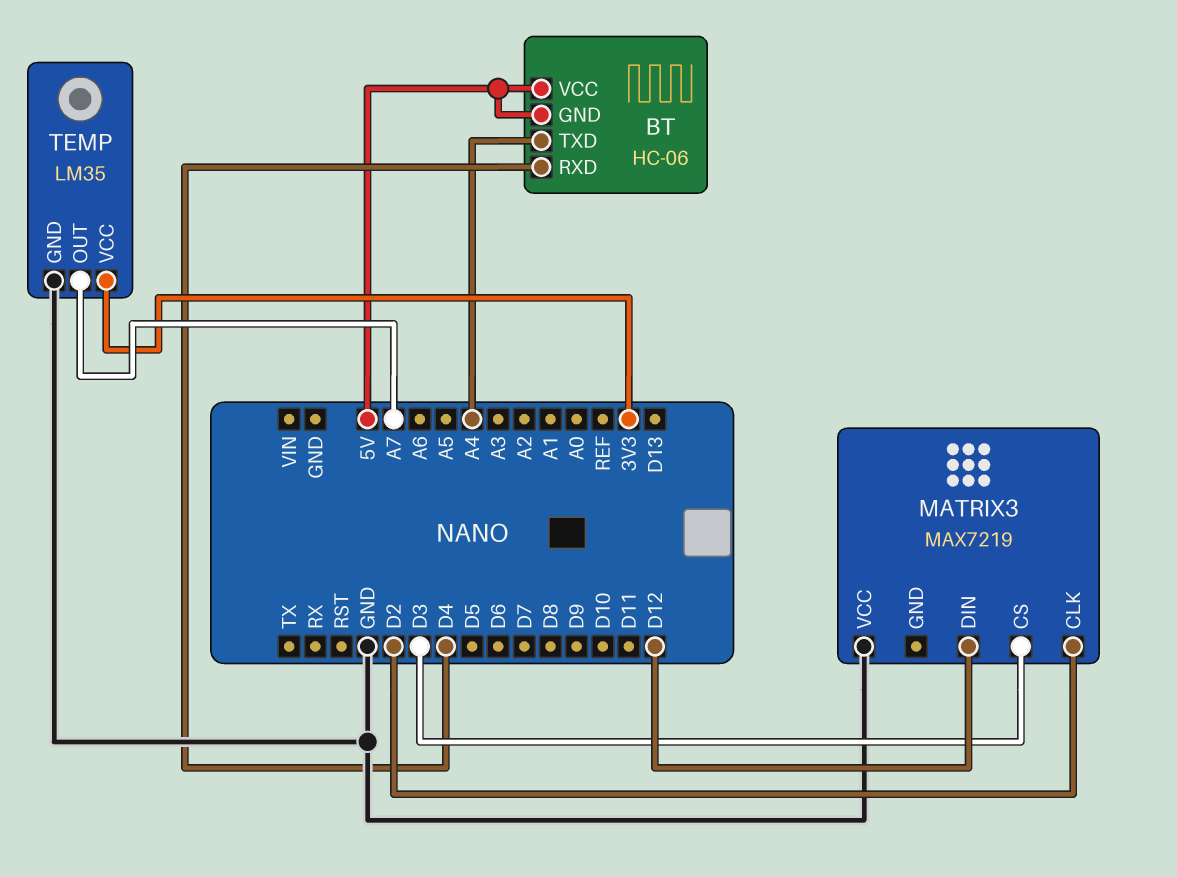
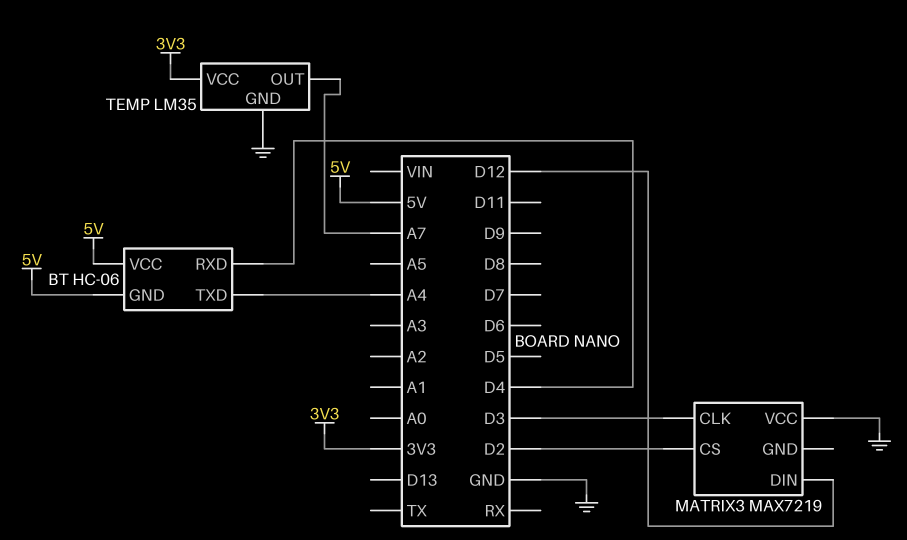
MATRIX3 pin CLK: D2 -> D3
MATRIX3 pin CS: D3 -> D2

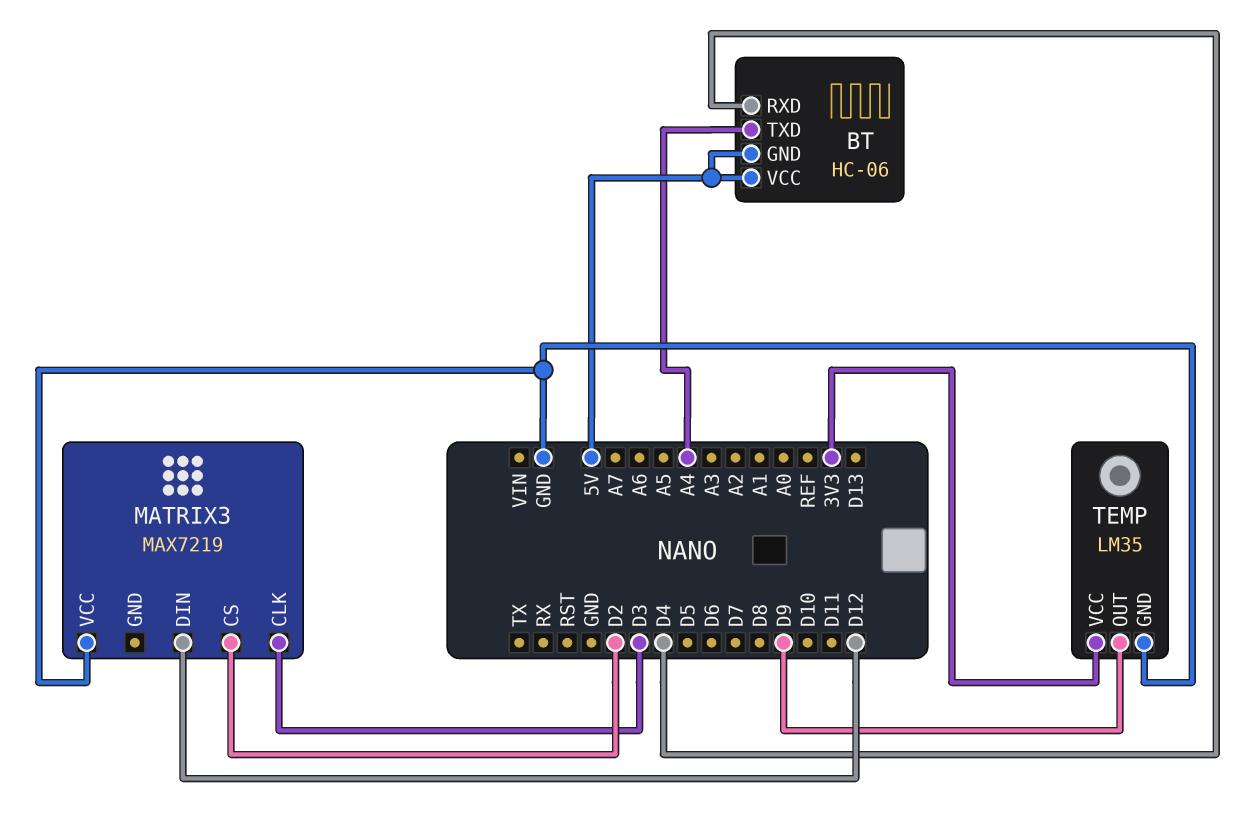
TEMP pin OUT: A7 -> D9

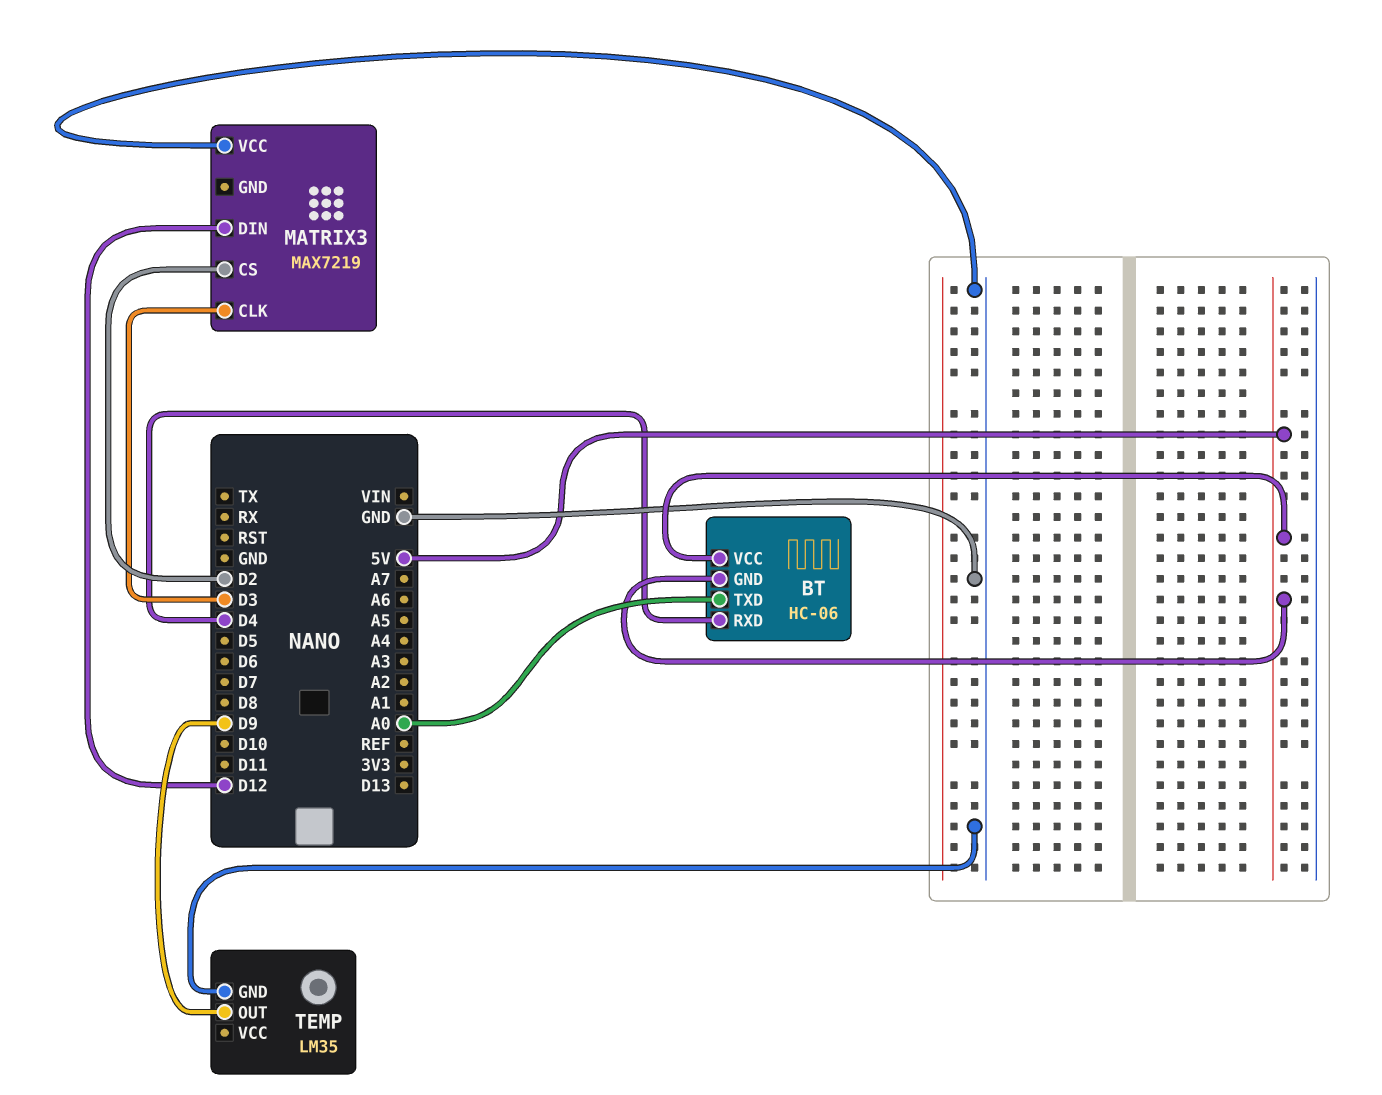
BT pin TXD: A4 -> A0
TEMP pin VCC: 3V3 -> none

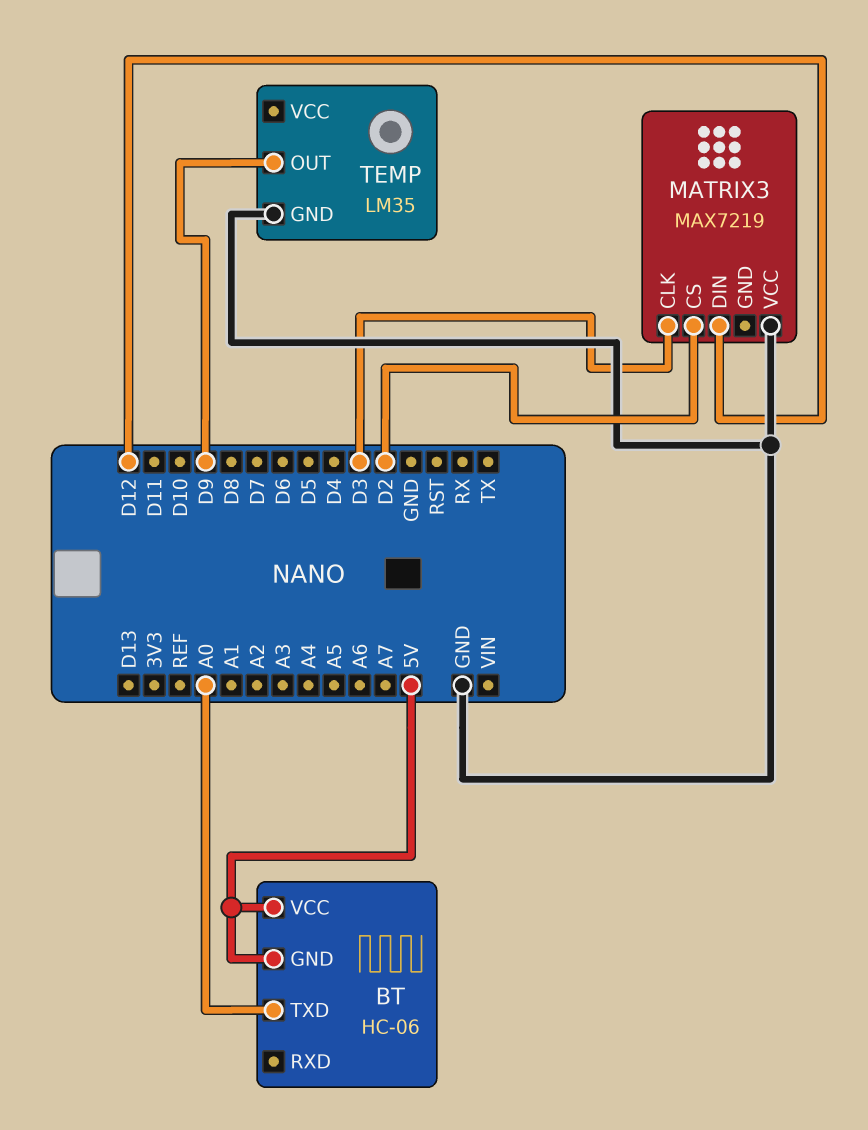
BT pin RXD: D4 -> none

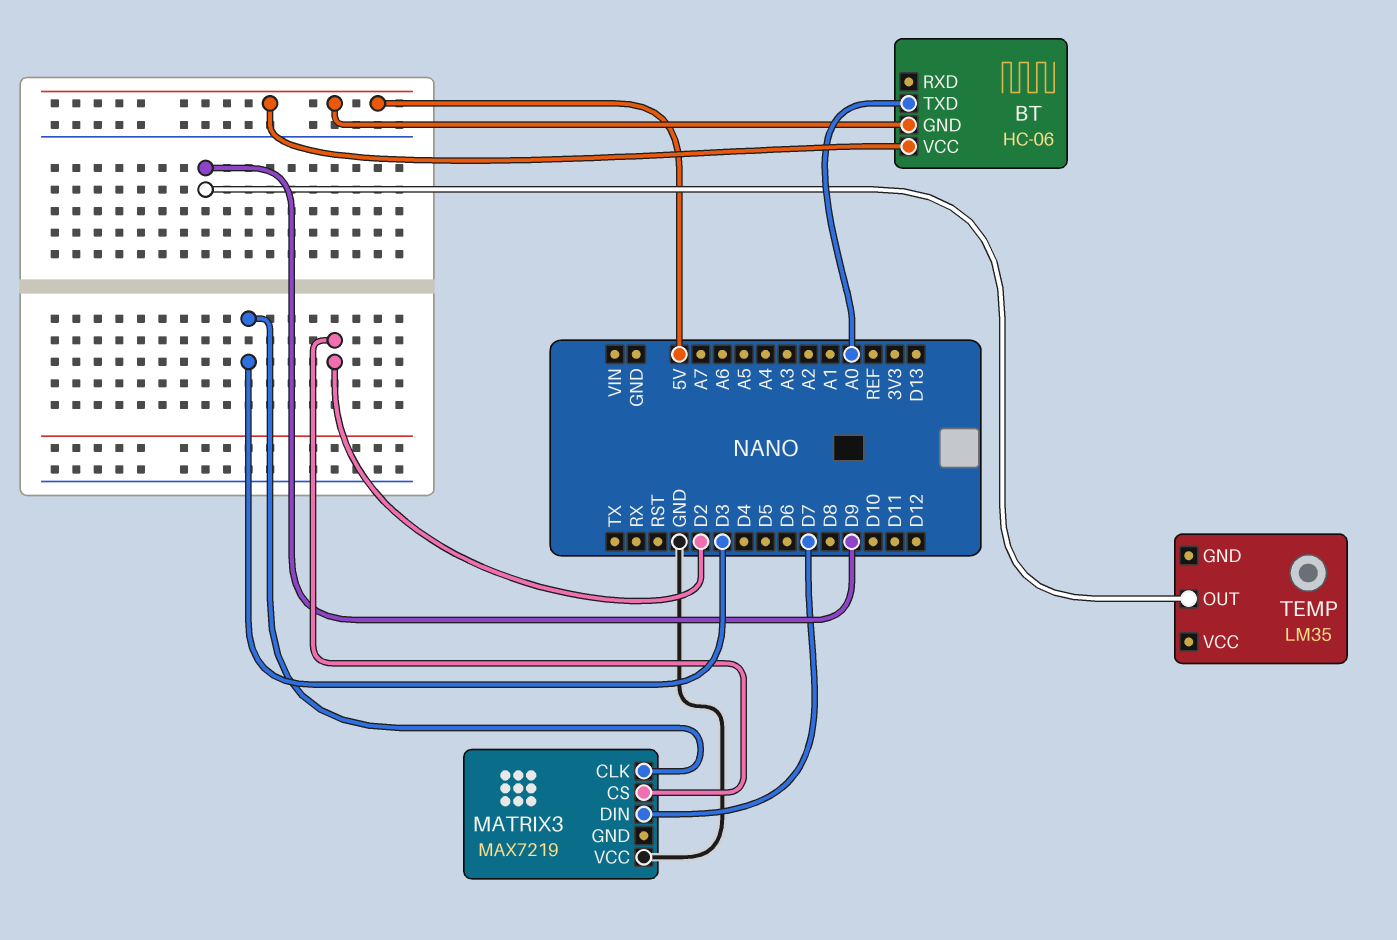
MATRIX3 pin DIN: D12 -> D7
TEMP pin GND: GND -> none

